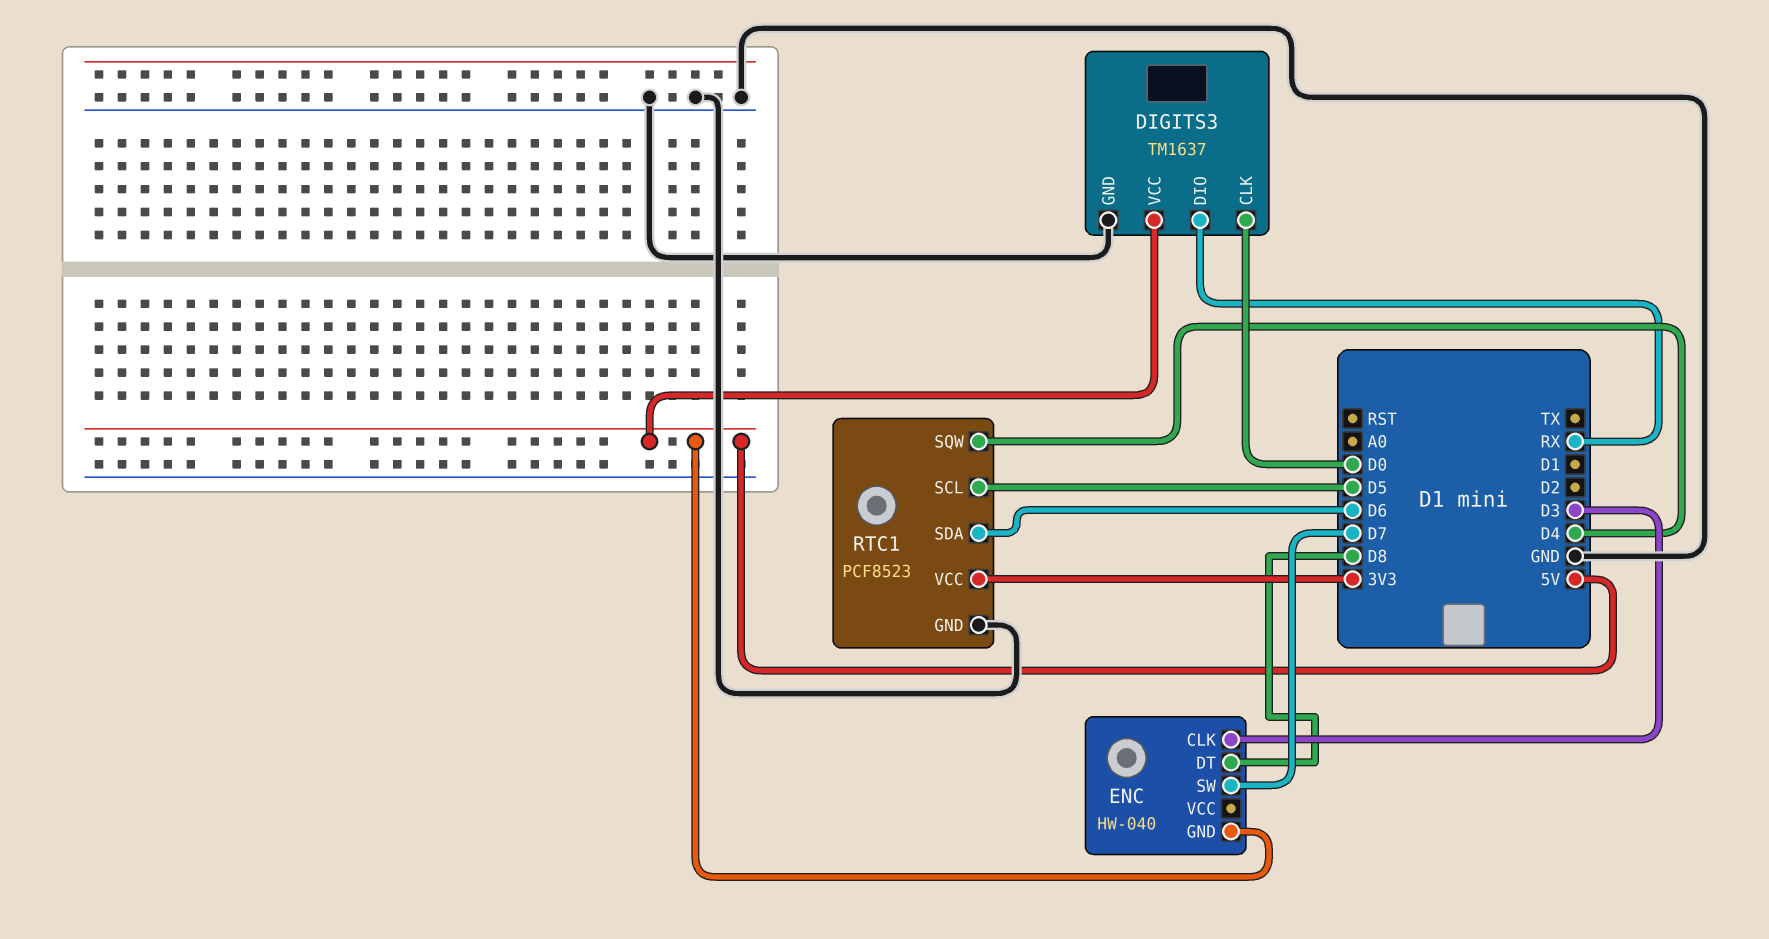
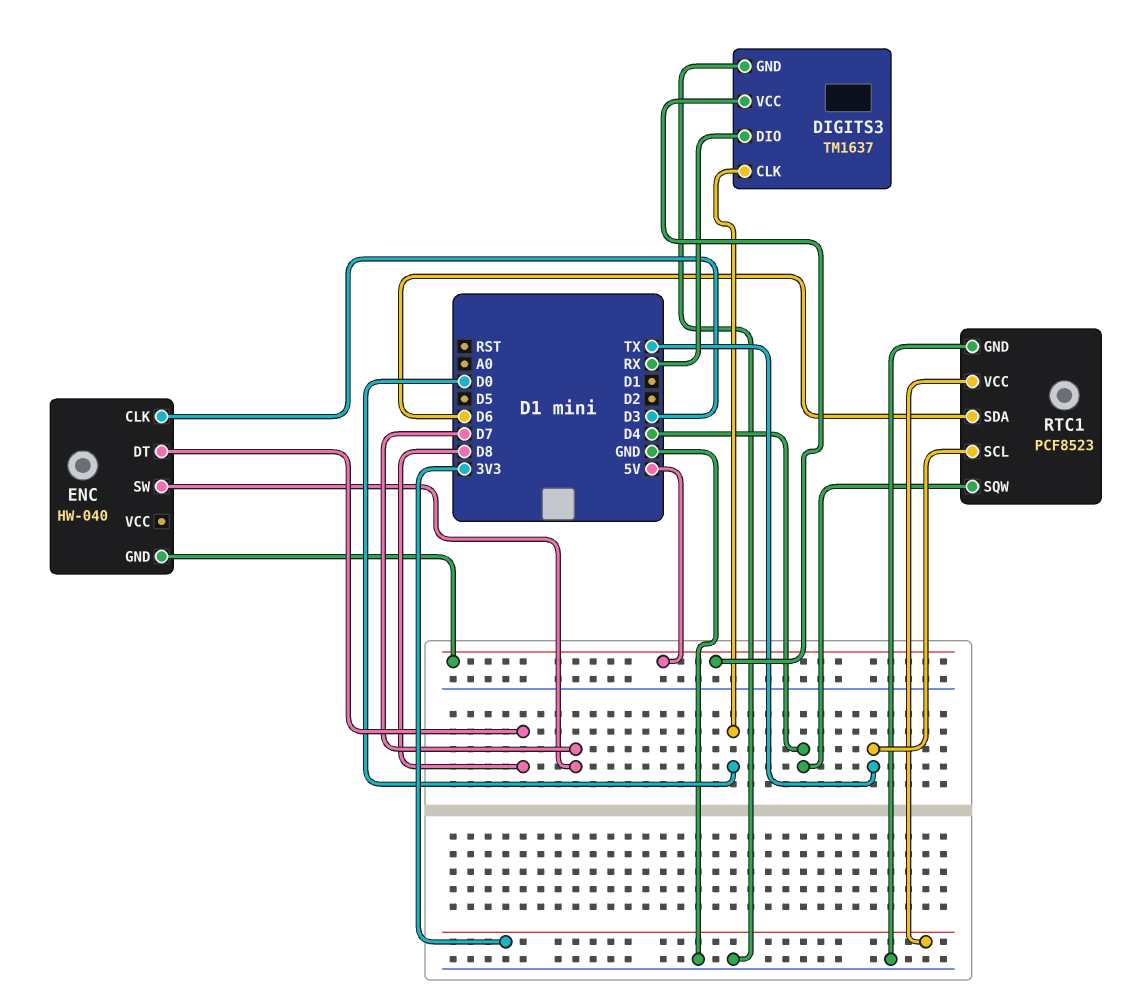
RTC1 pin SCL: D5 -> TX

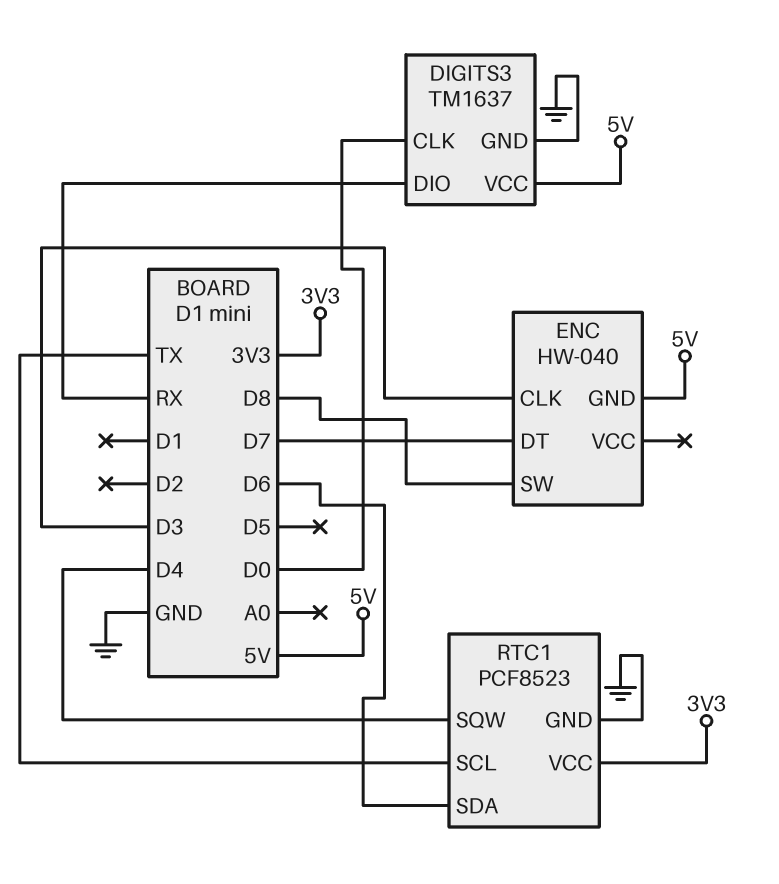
ENC pin DT: D8 -> D7
ENC pin SW: D7 -> D8

